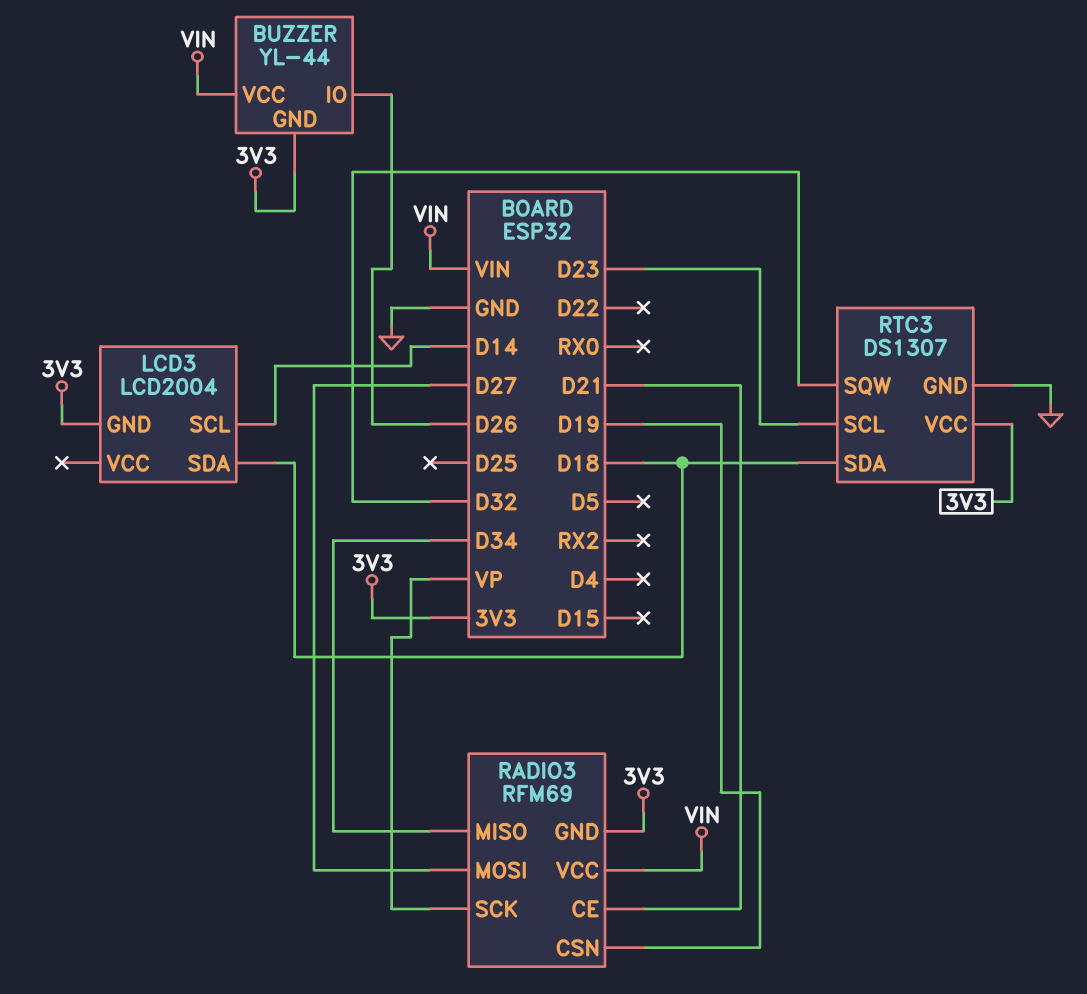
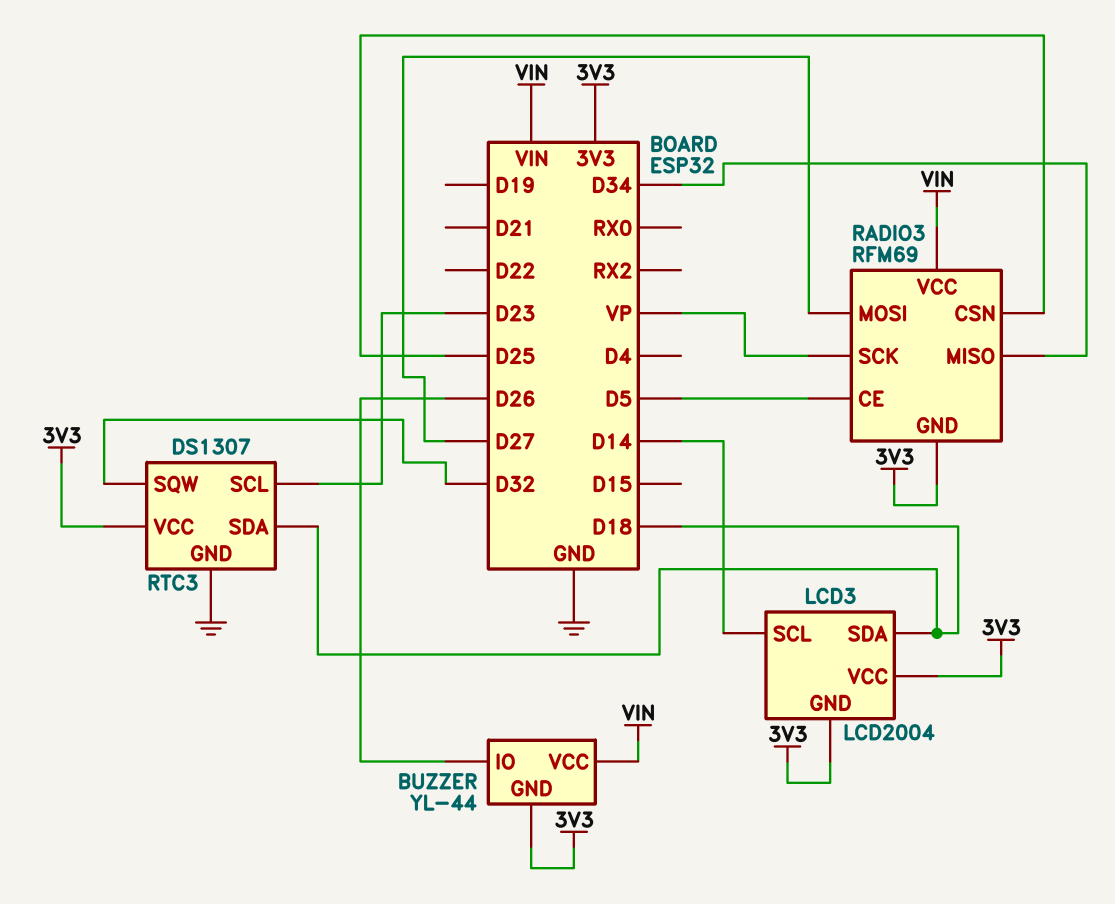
LCD3 pin VCC: none -> 3V3
RADIO3 pin CE: D21 -> D5
RADIO3 pin CSN: D19 -> D25

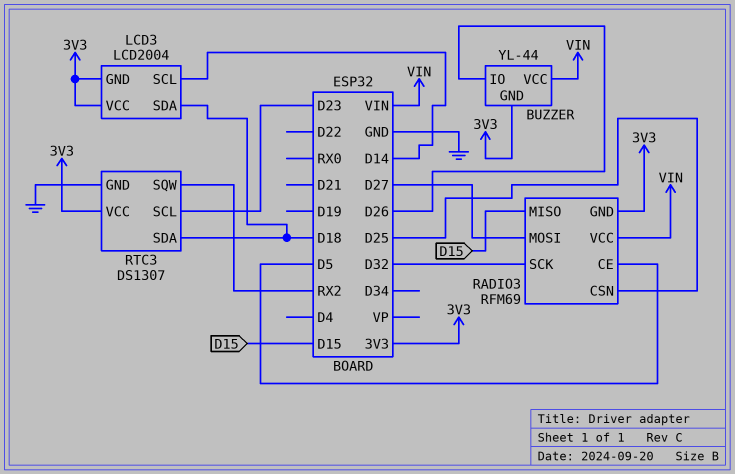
RADIO3 pin MISO: D34 -> D15
RADIO3 pin SCK: VP -> D32
RTC3 pin SQW: D32 -> RX2

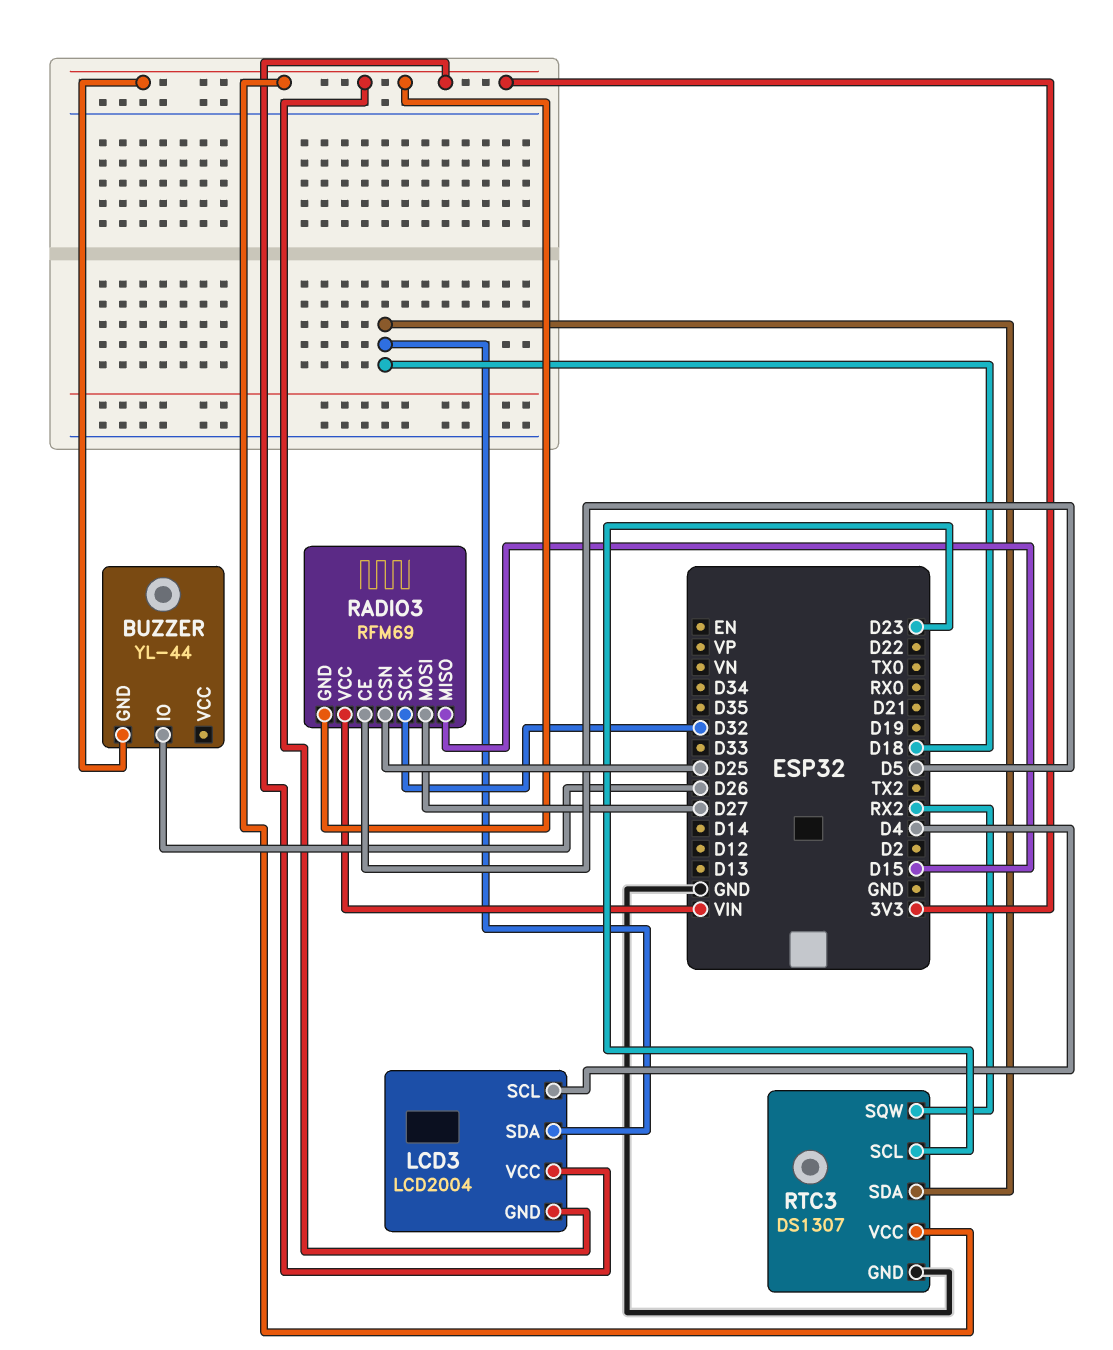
BUZZER pin VCC: VIN -> none
LCD3 pin SCL: D14 -> D4

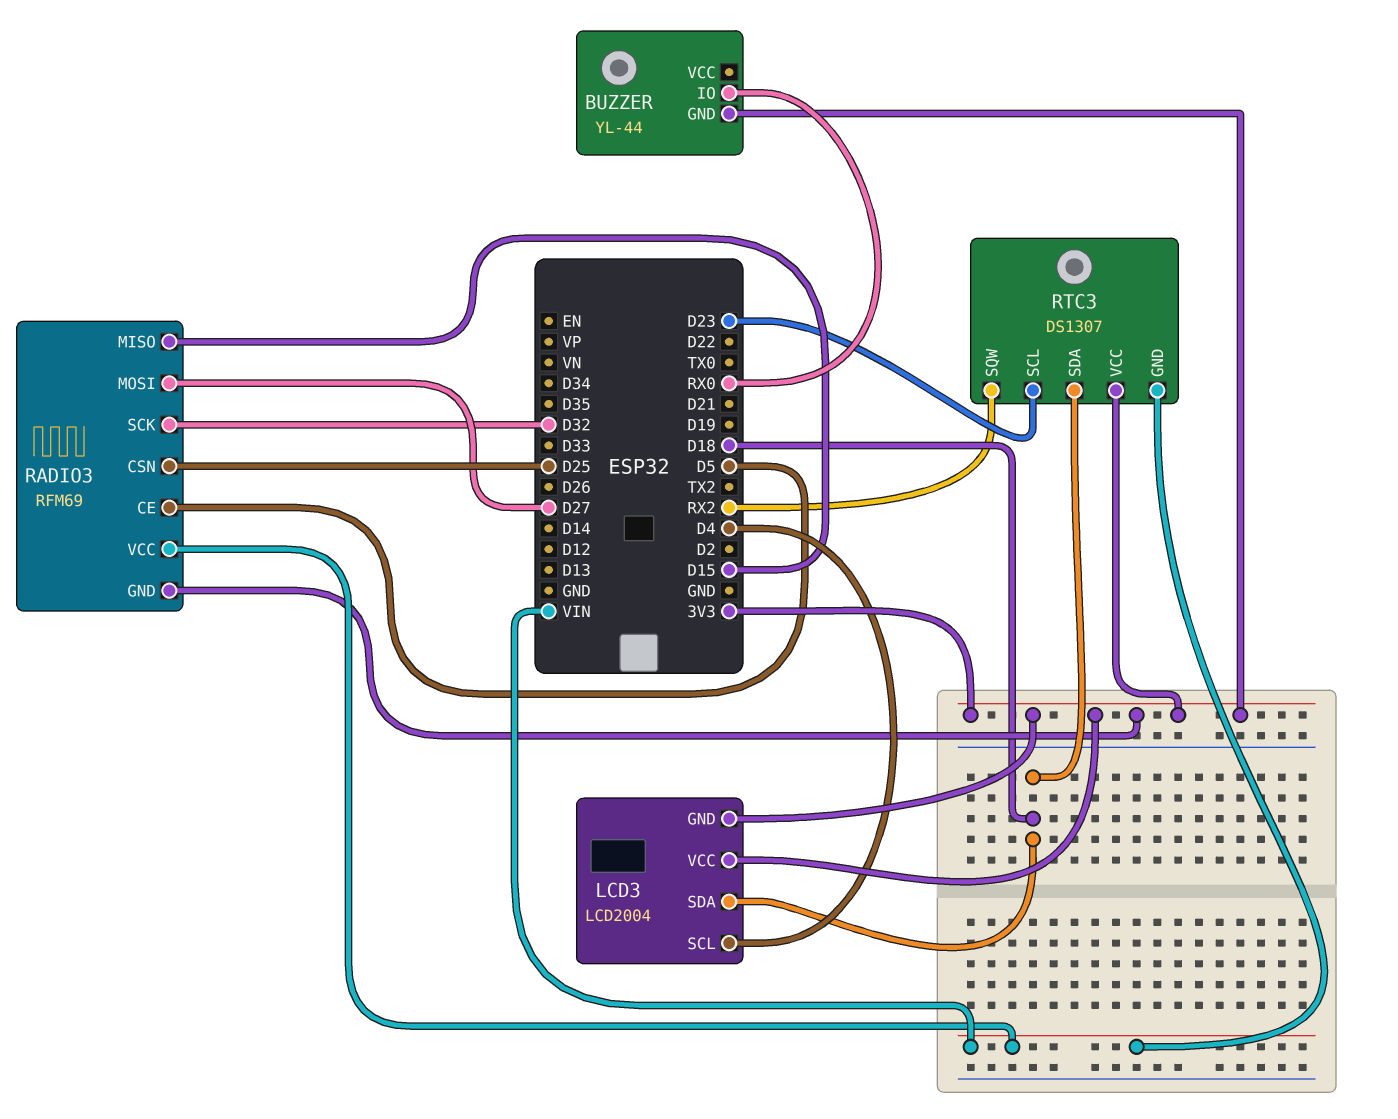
BUZZER pin IO: D26 -> RX0
RTC3 pin GND: GND -> VIN

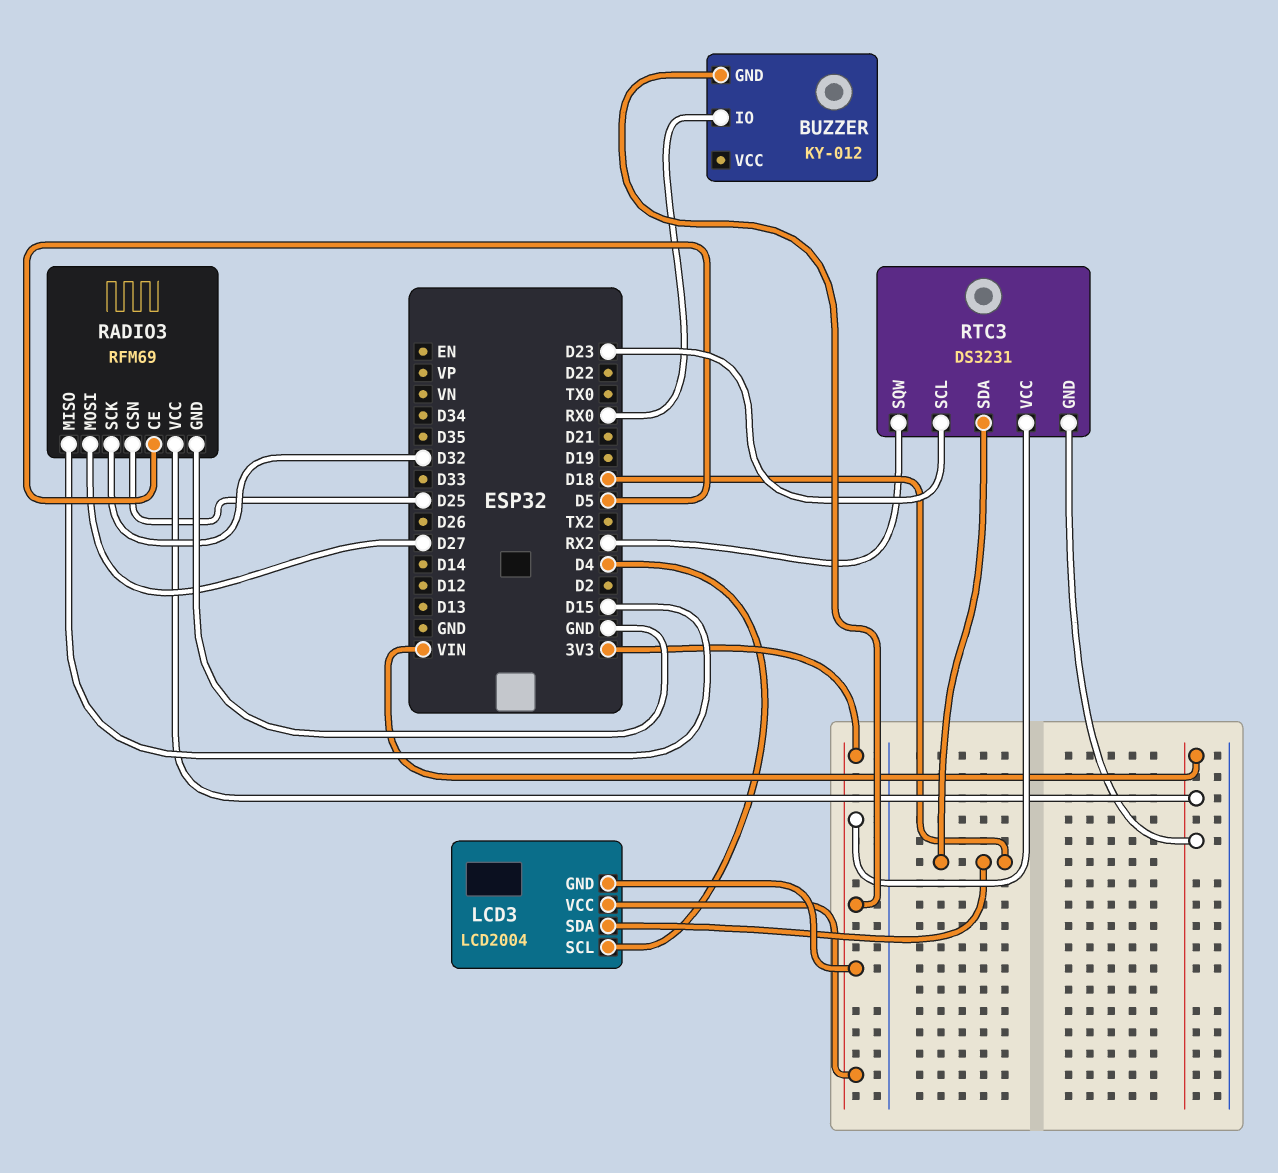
BUZZER: YL-44 -> KY-012
RADIO3 pin GND: 3V3 -> GND
RTC3: DS1307 -> DS3231

